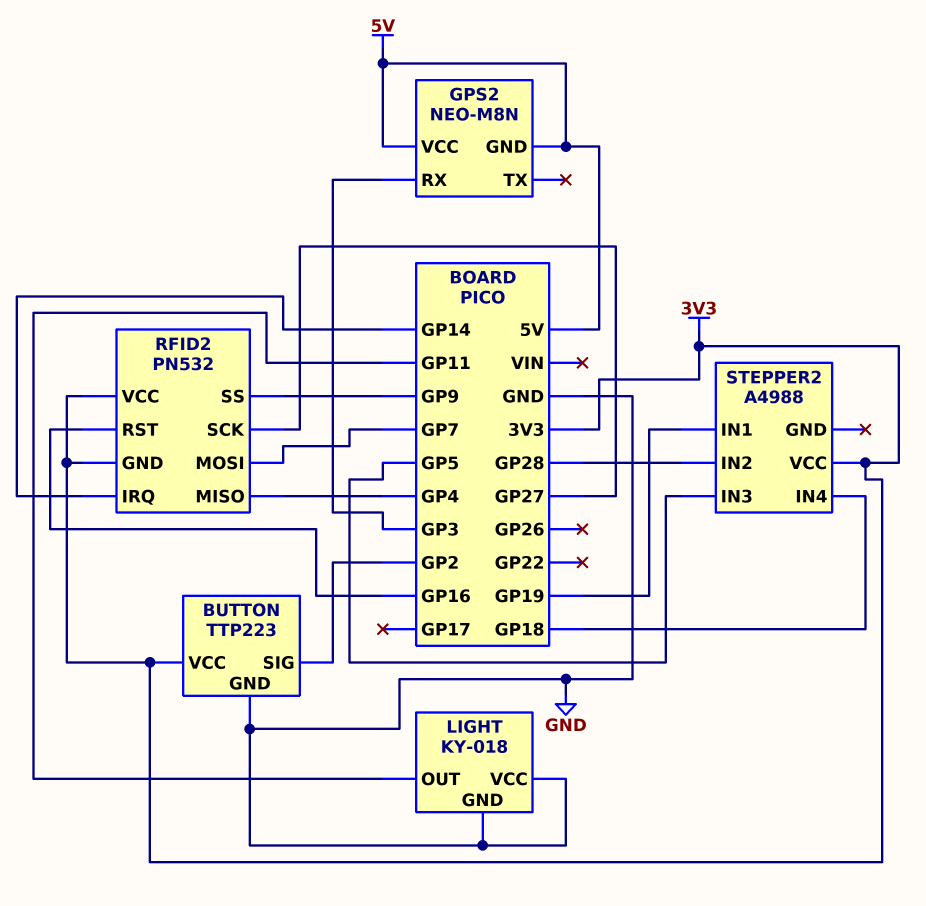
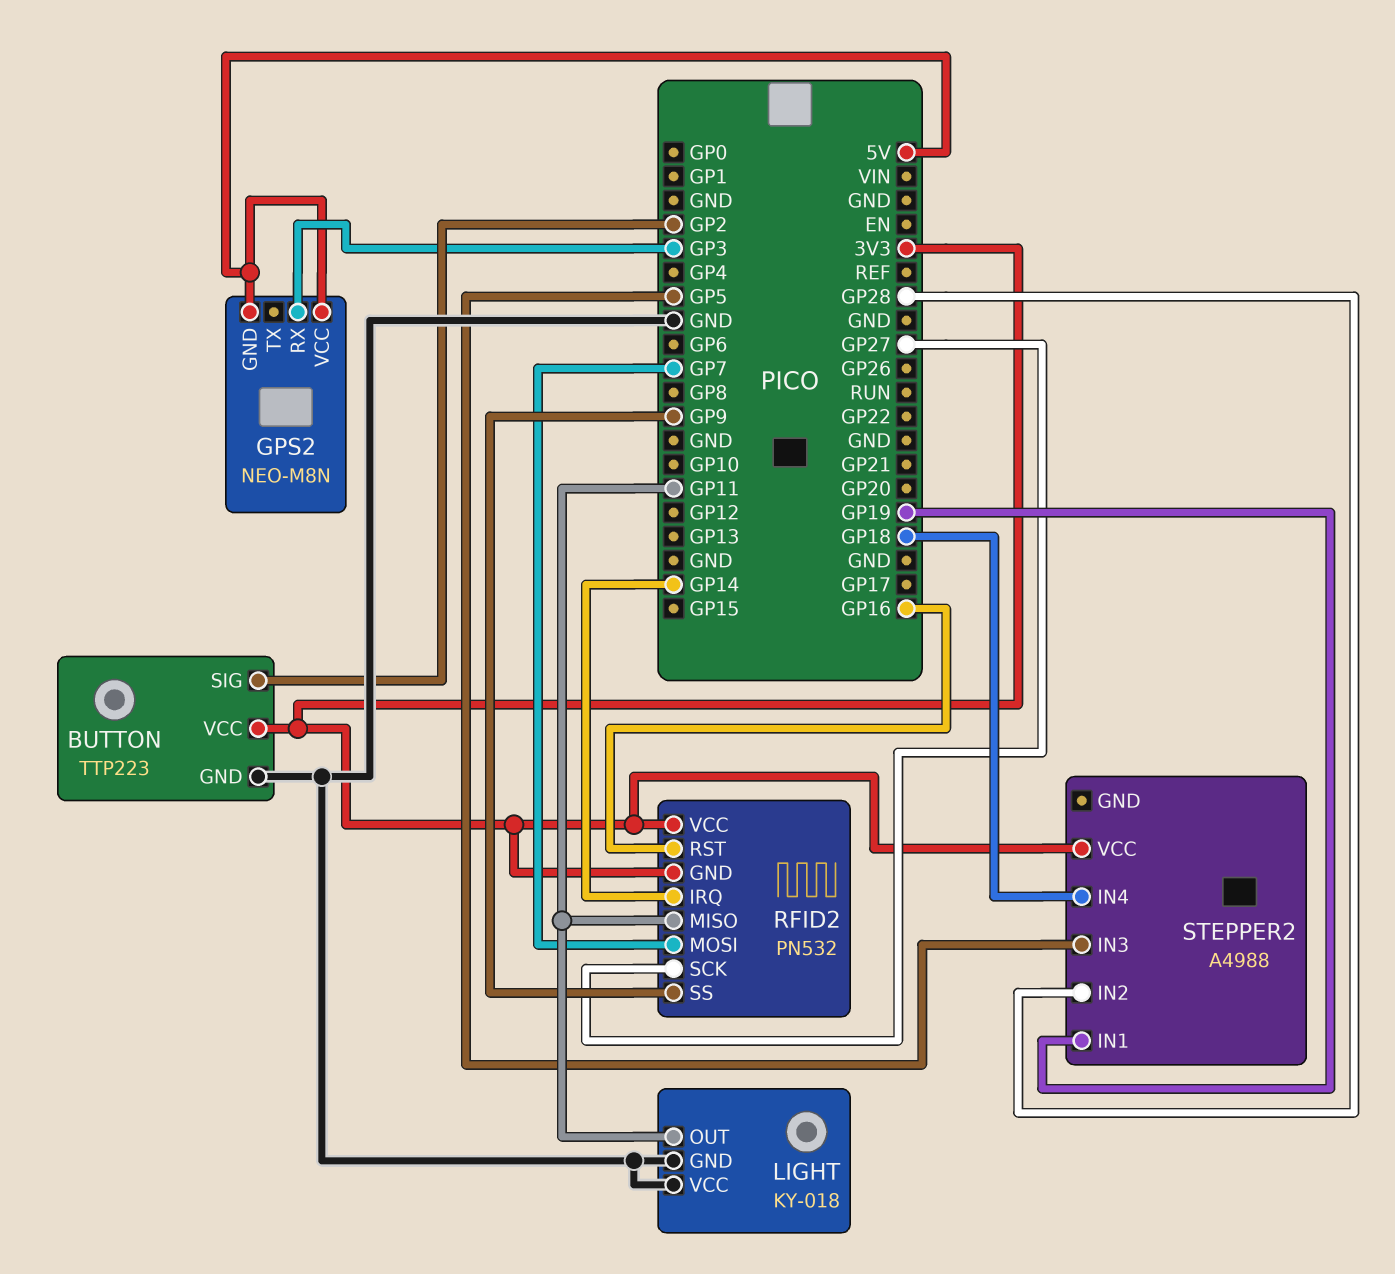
RFID2 pin MISO: GP4 -> GP11

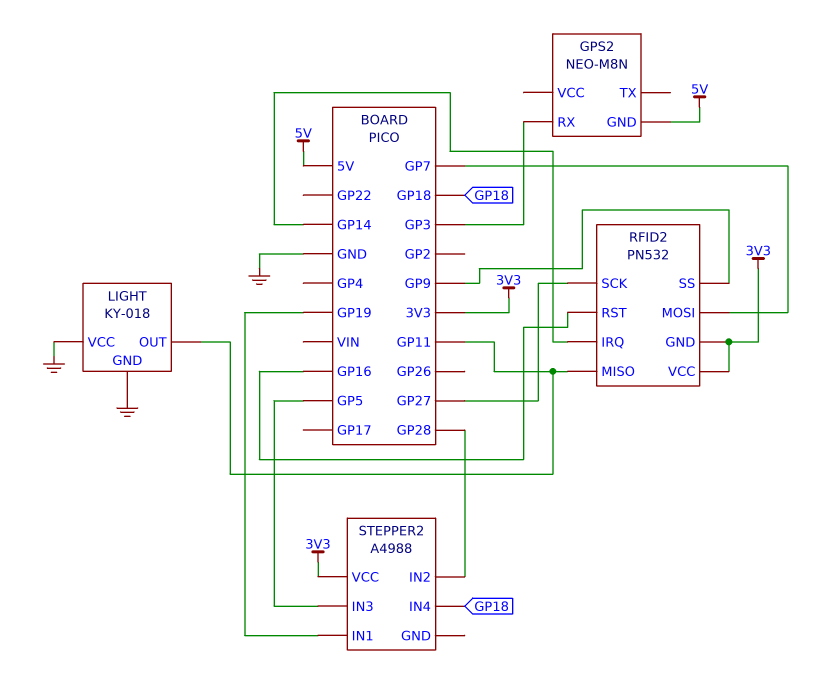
BUTTON: TTP223 -> none
BUTTON pin GND: GND -> none
BUTTON pin SIG: GP2 -> none
BUTTON pin VCC: 3V3 -> none
GPS2 pin VCC: 5V -> none

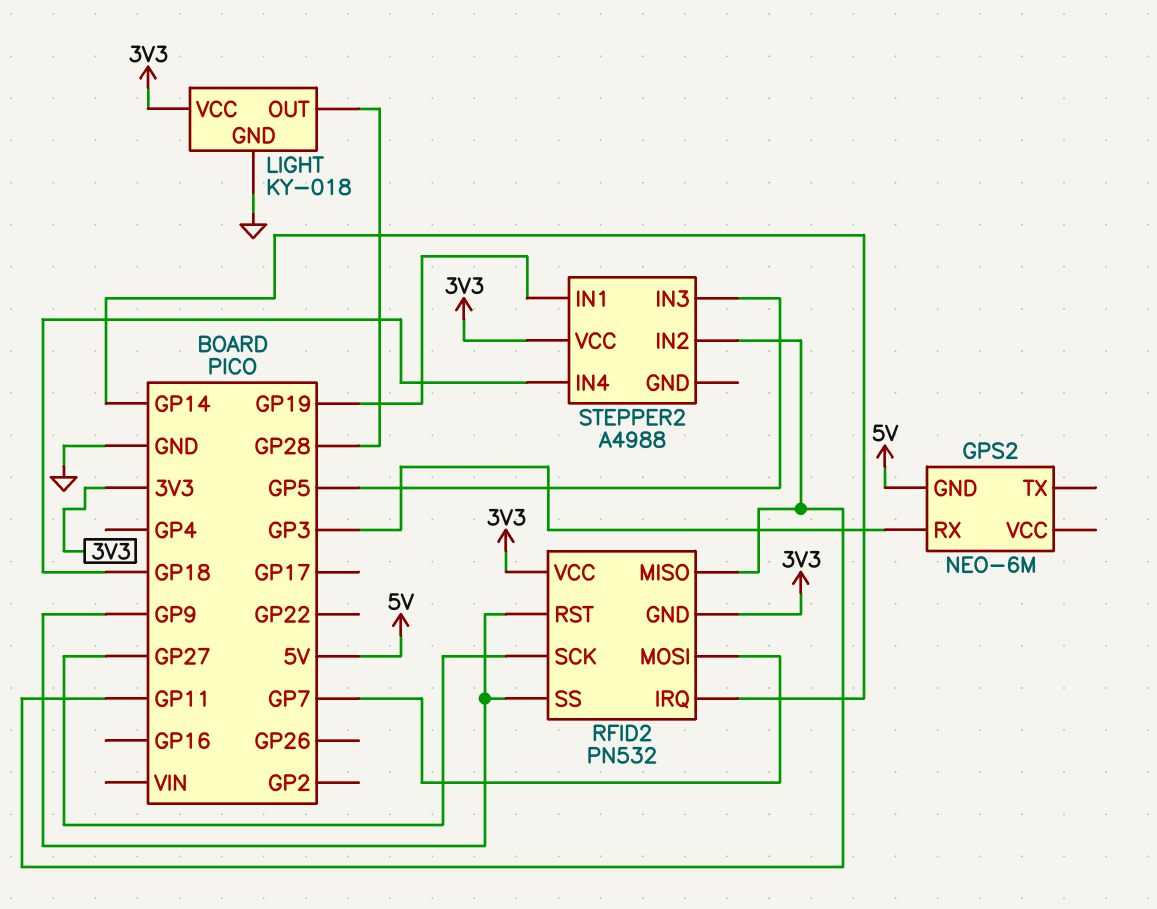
GPS2: NEO-M8N -> NEO-6M
LIGHT pin OUT: GP11 -> GP28
LIGHT pin VCC: GND -> 3V3
RFID2 pin RST: GP16 -> GP9
STEPPER2 pin IN2: GP28 -> GP11

